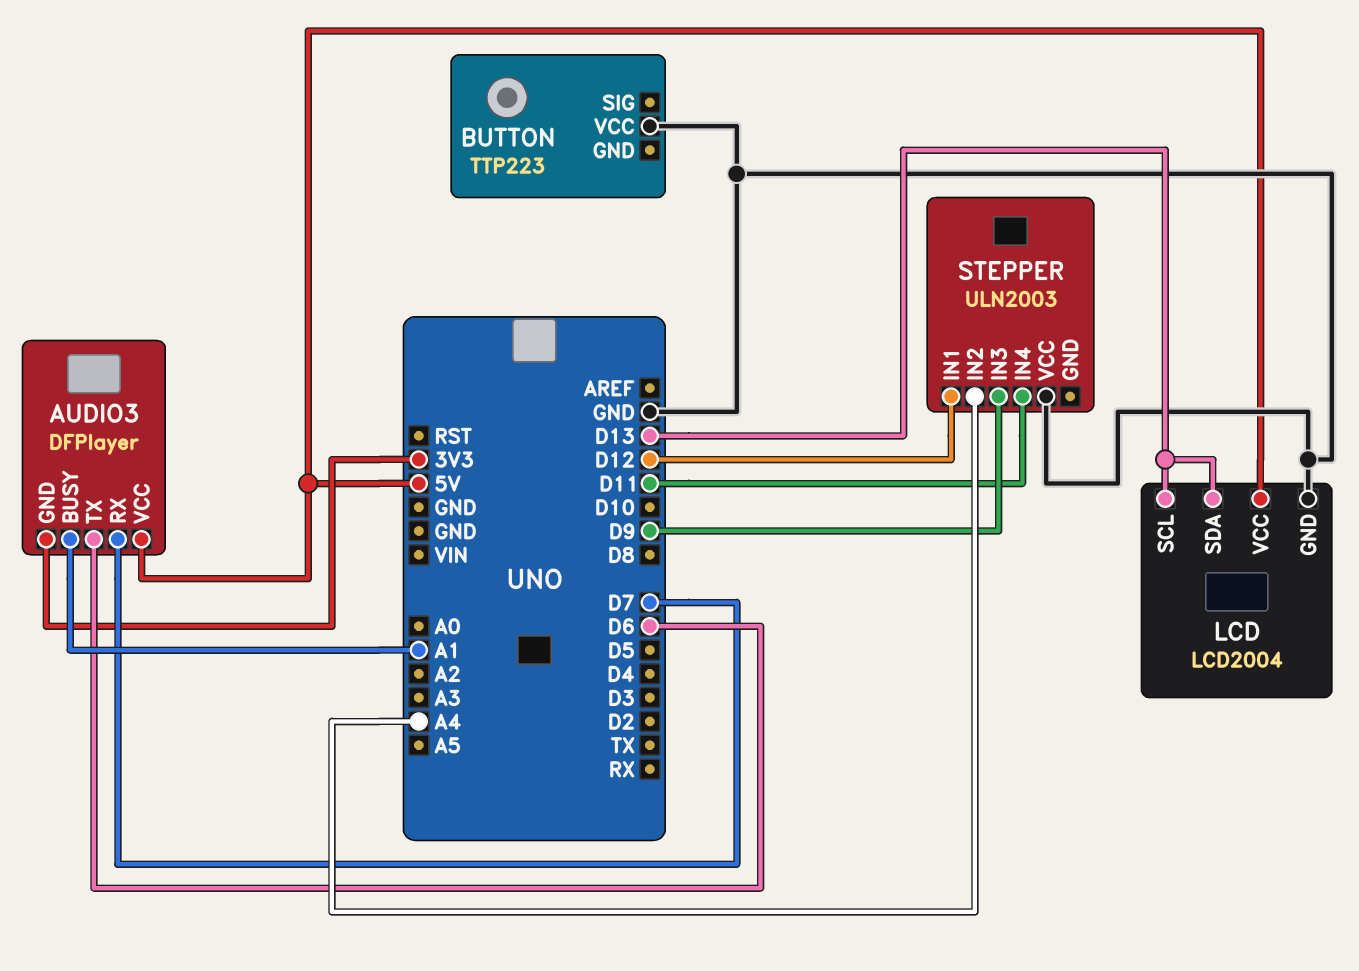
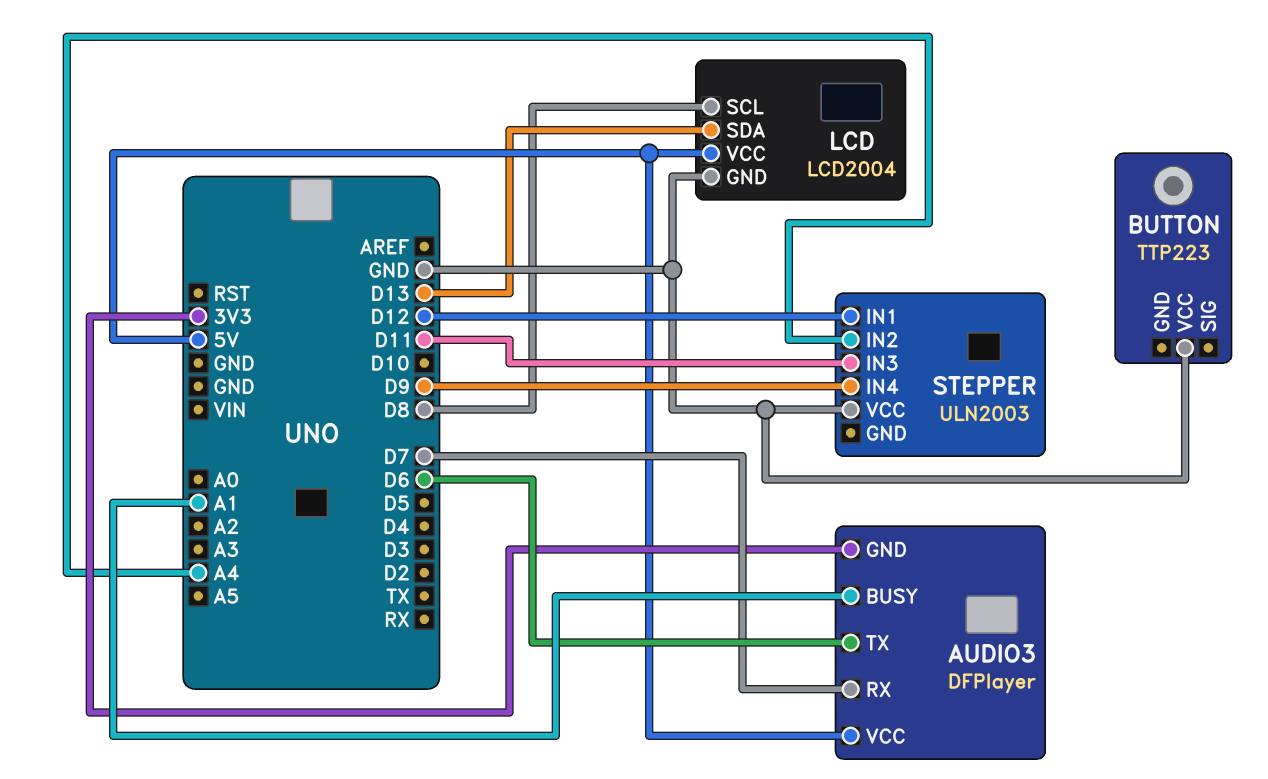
LCD pin SCL: D13 -> D8
STEPPER pin IN3: D9 -> D11
STEPPER pin IN4: D11 -> D9

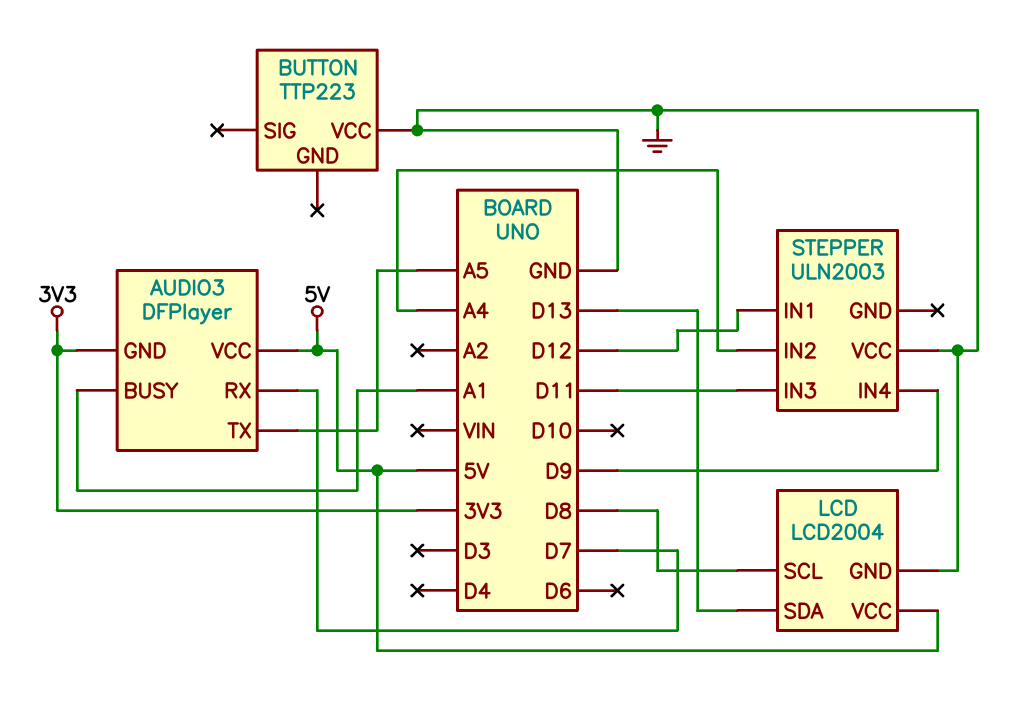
AUDIO3 pin TX: D6 -> A5

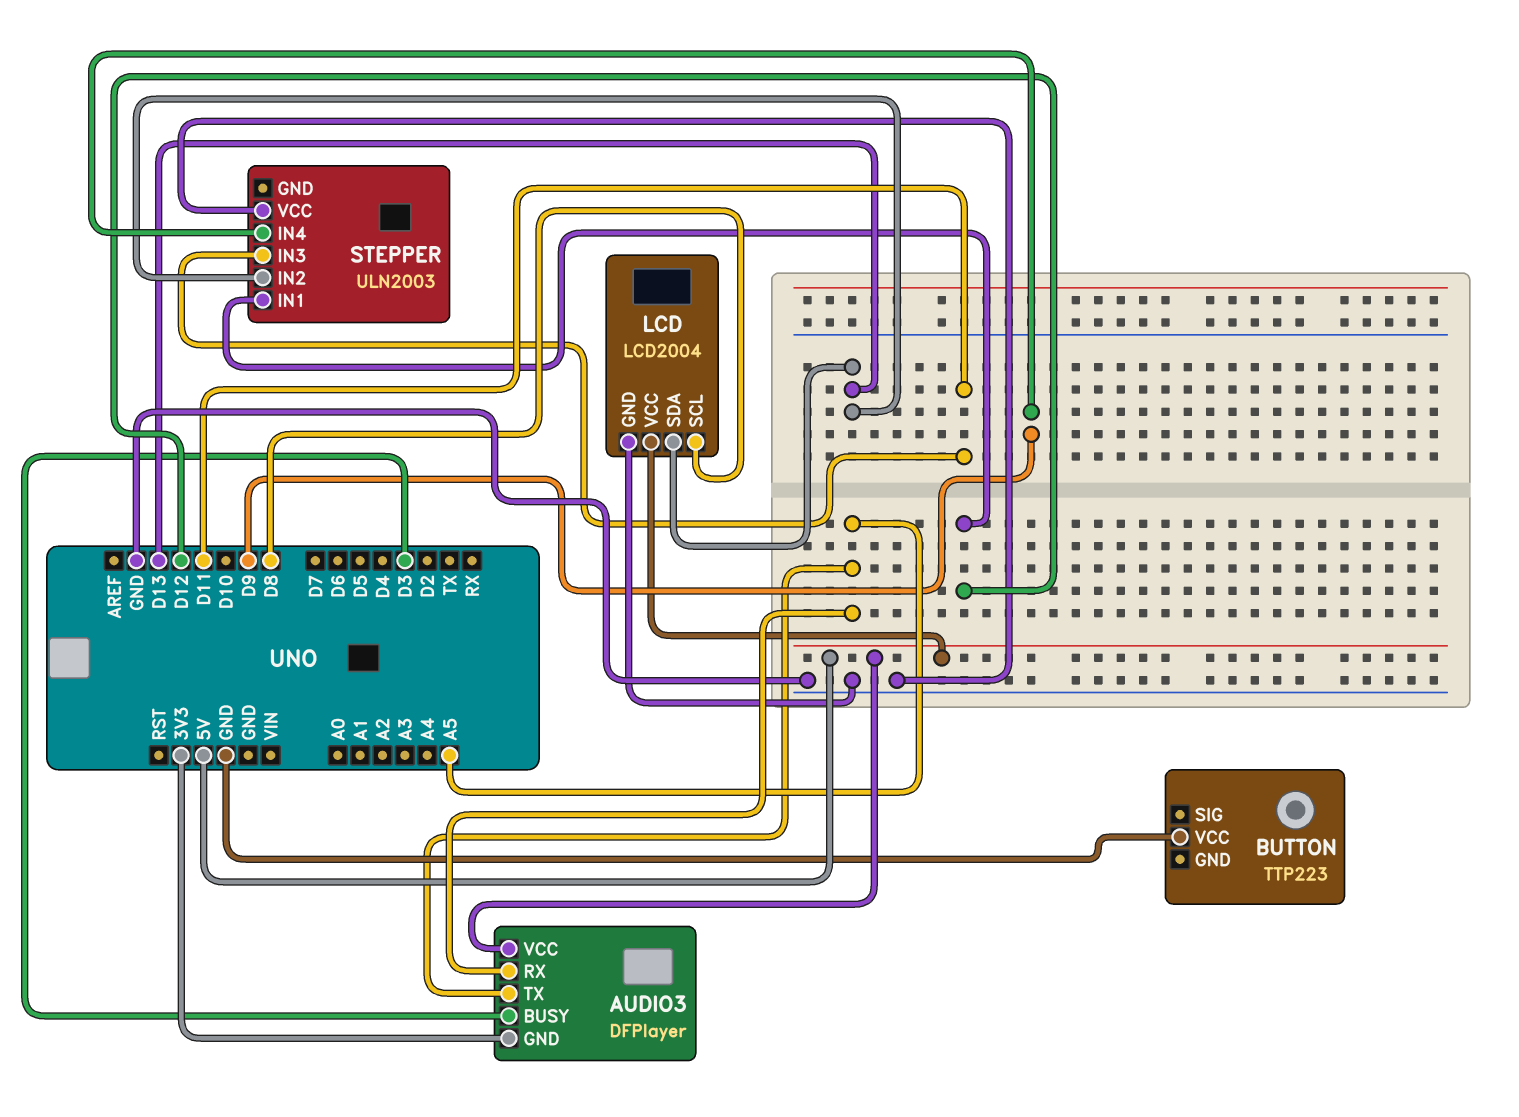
AUDIO3 pin BUSY: A1 -> D3
AUDIO3 pin RX: D7 -> A5
STEPPER pin IN2: A4 -> D13

